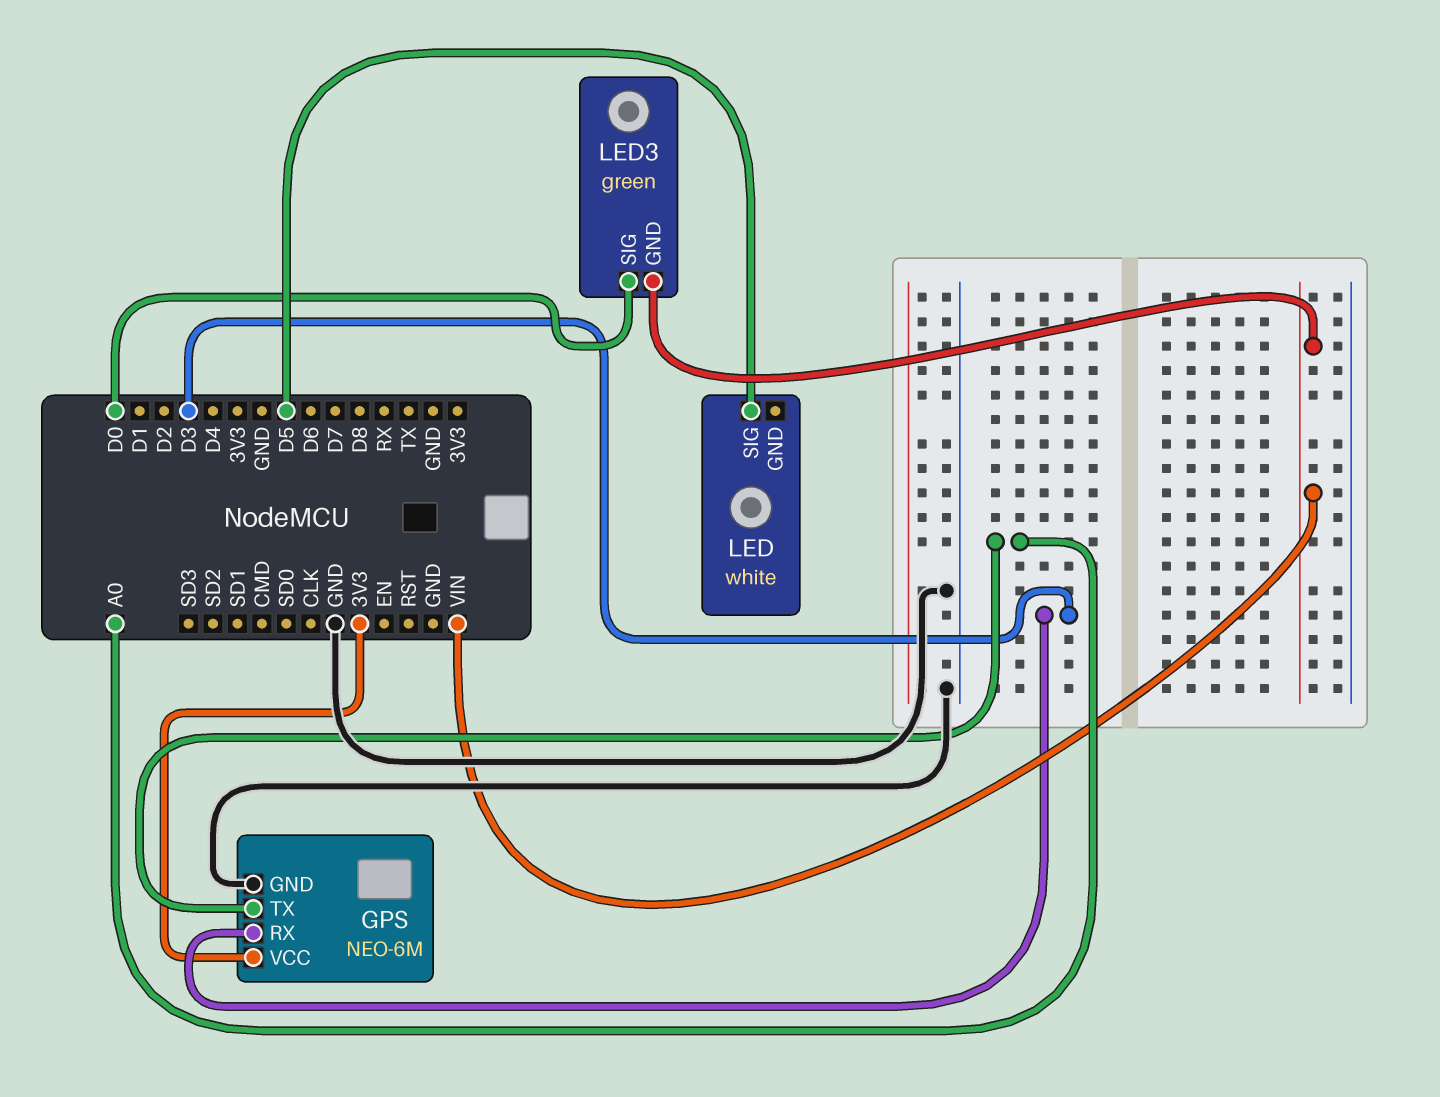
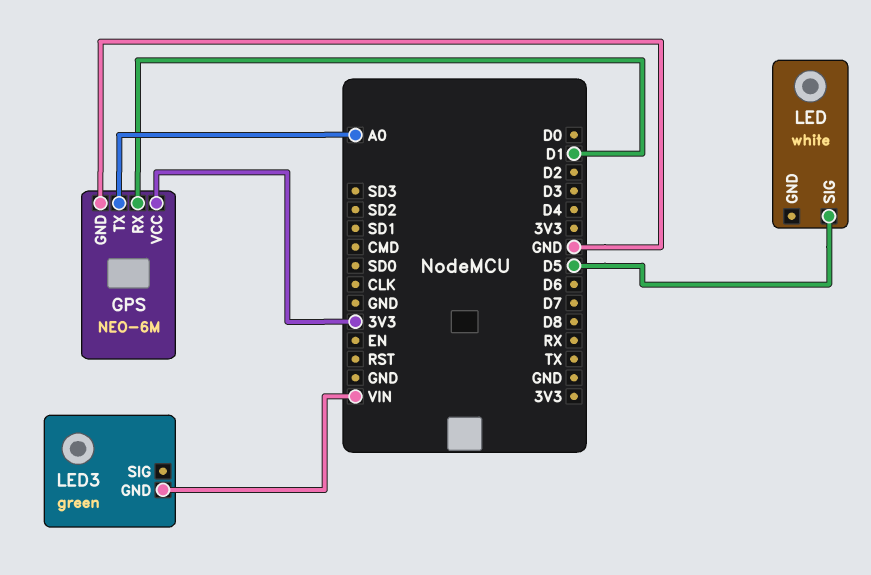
GPS pin RX: D3 -> D1
LED3 pin SIG: D0 -> none

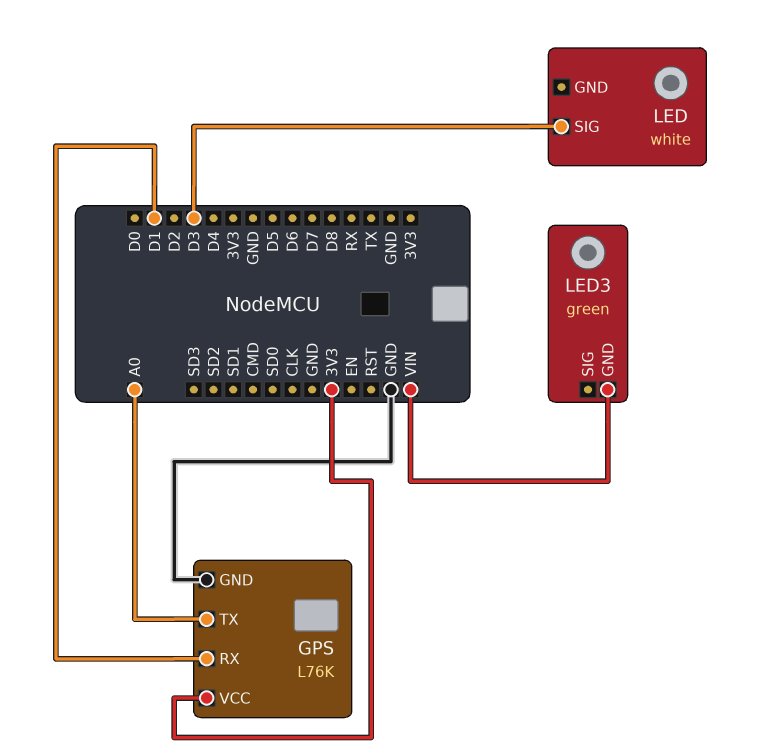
GPS: NEO-6M -> L76K
LED pin SIG: D5 -> D3

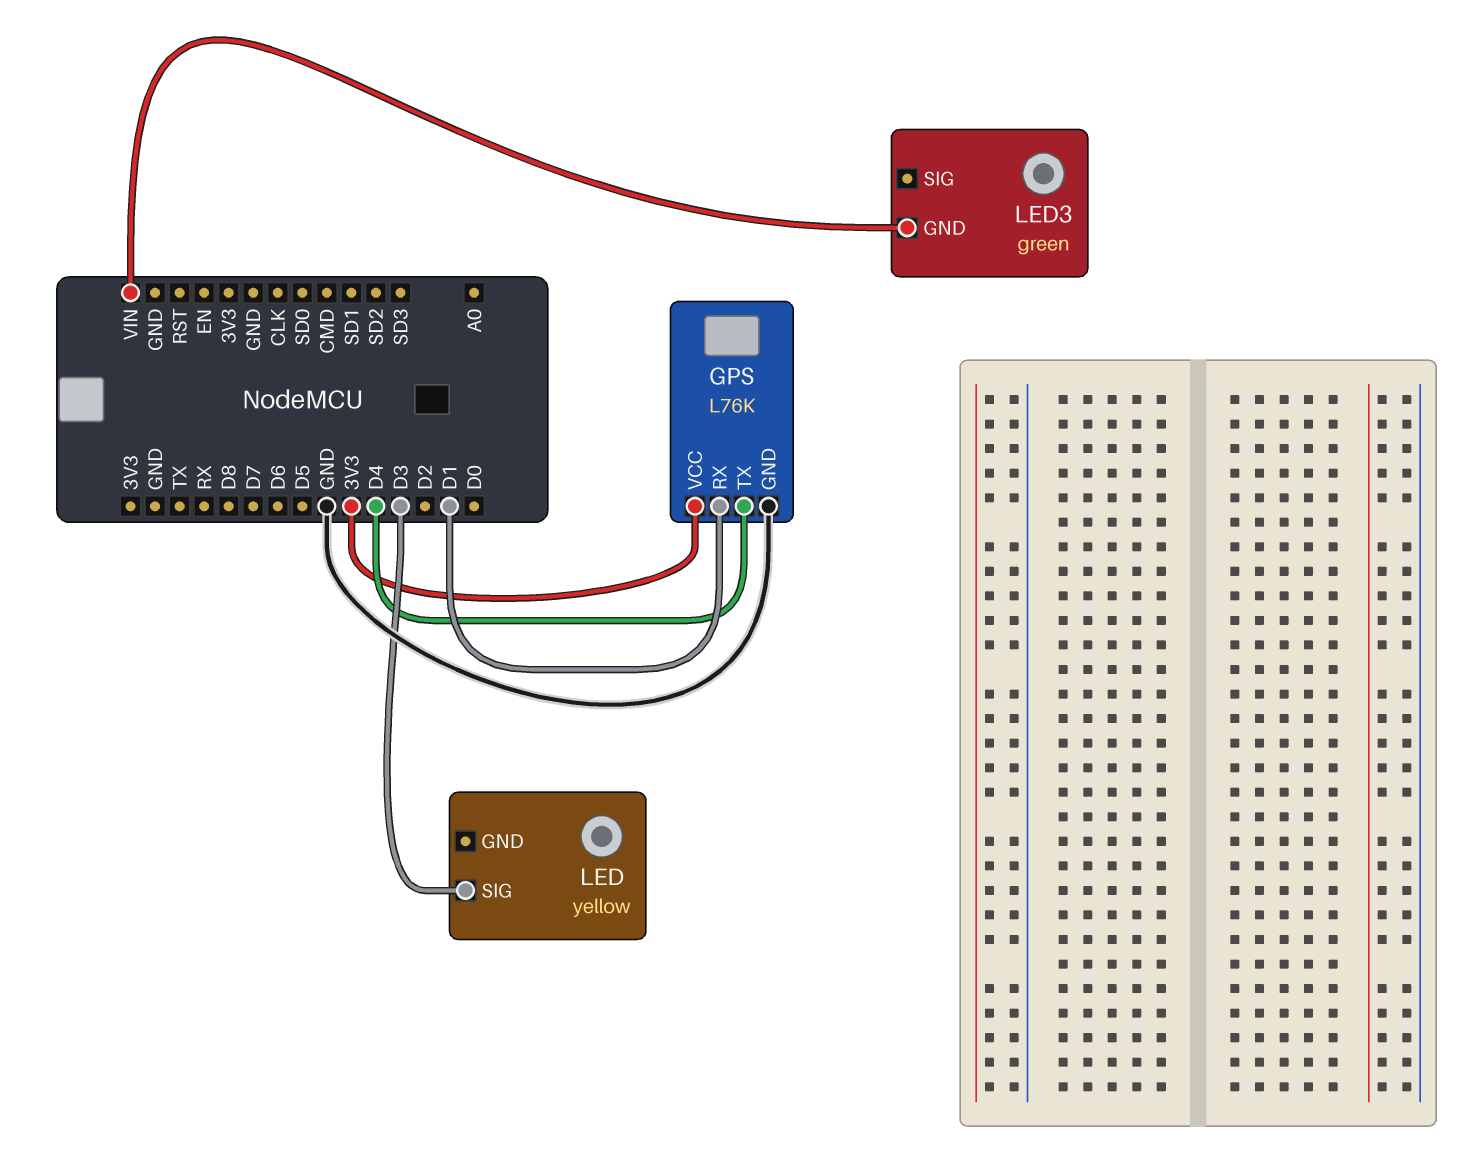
GPS pin TX: A0 -> D4
LED: white -> yellow

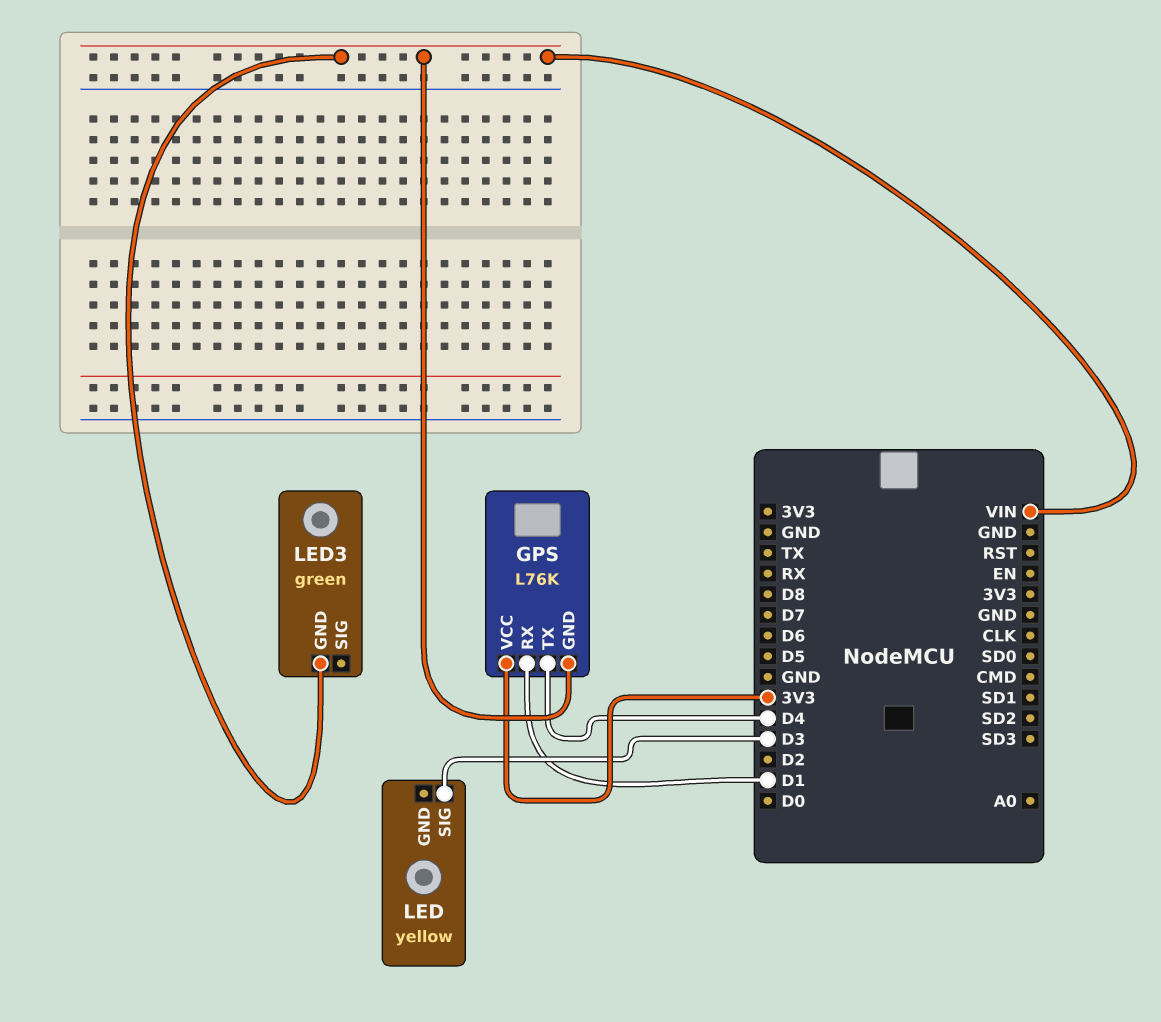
GPS pin GND: GND -> VIN

